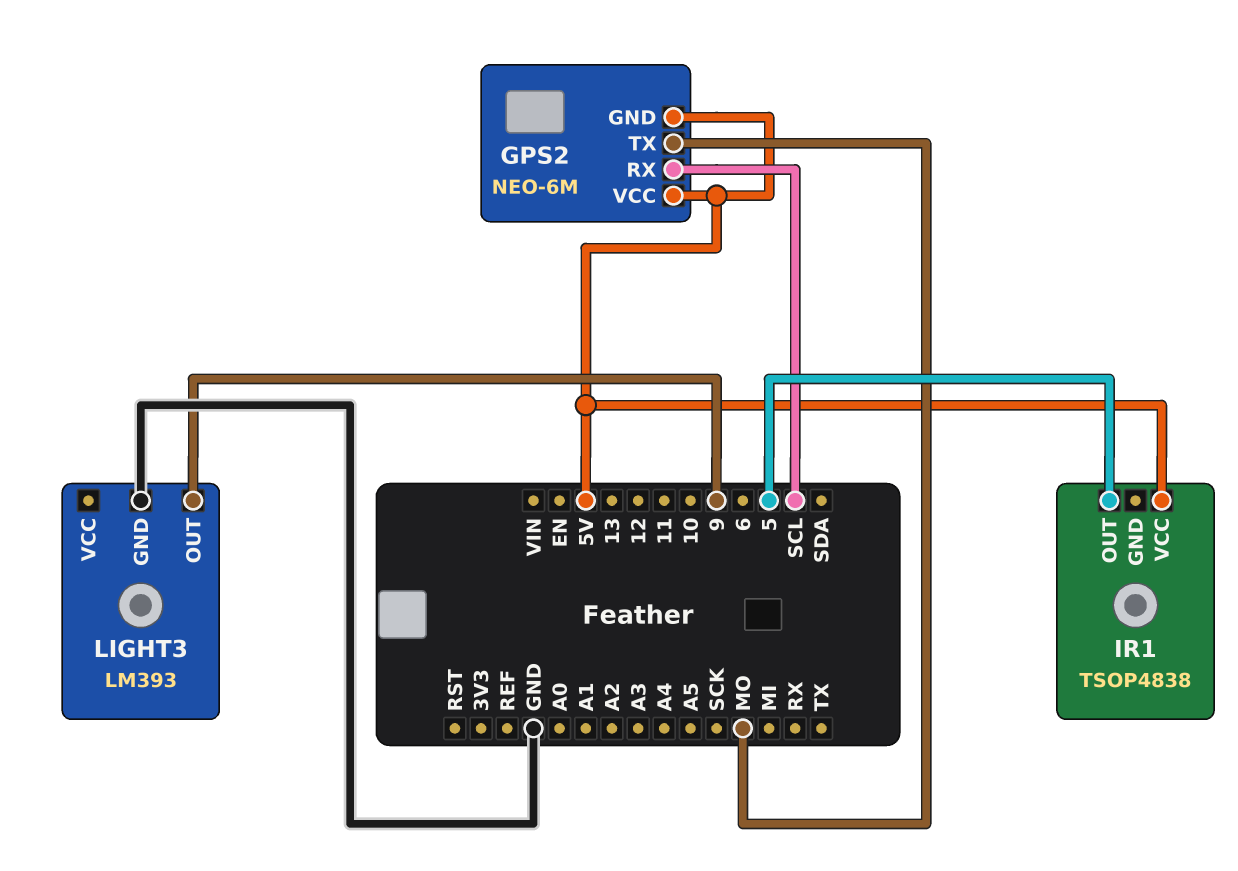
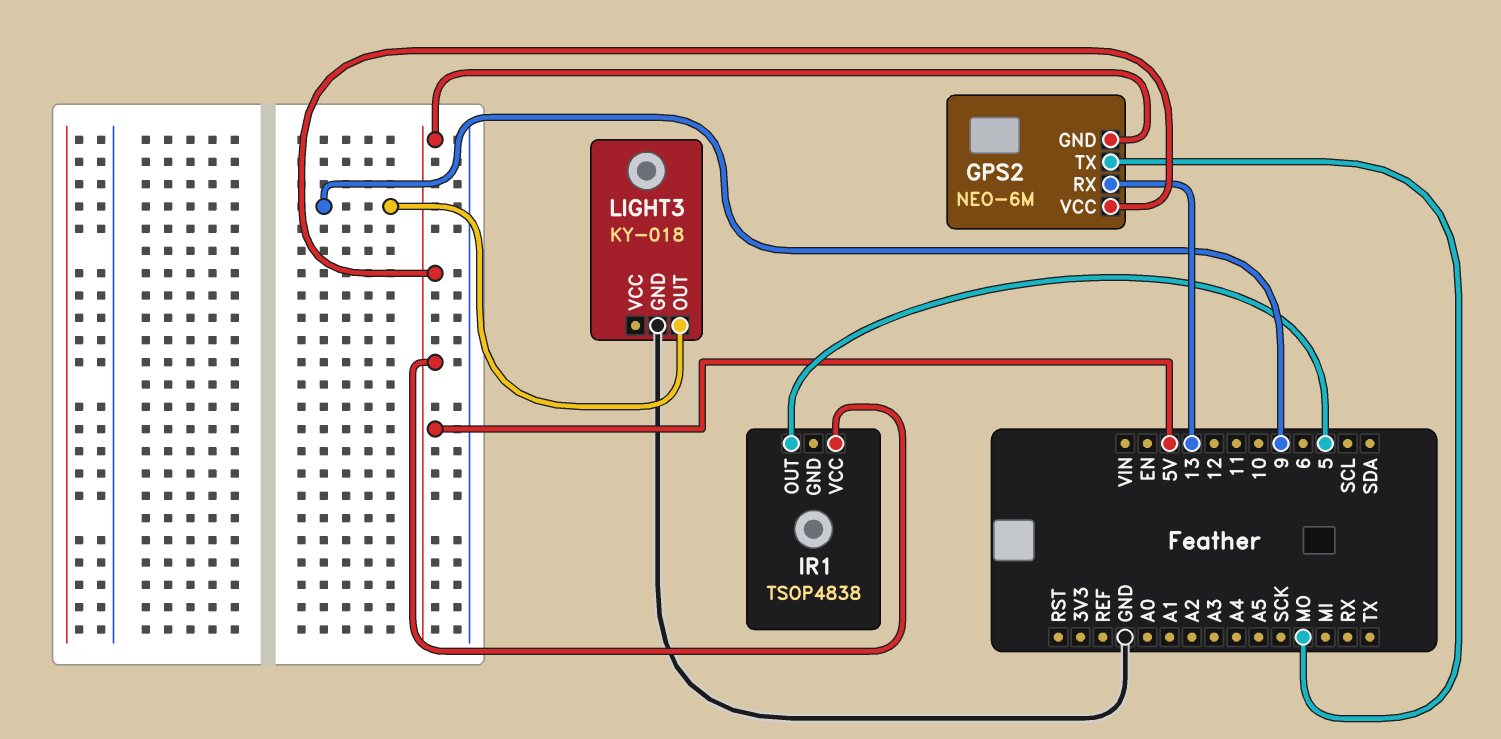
GPS2 pin RX: SCL -> 13
LIGHT3: LM393 -> KY-018

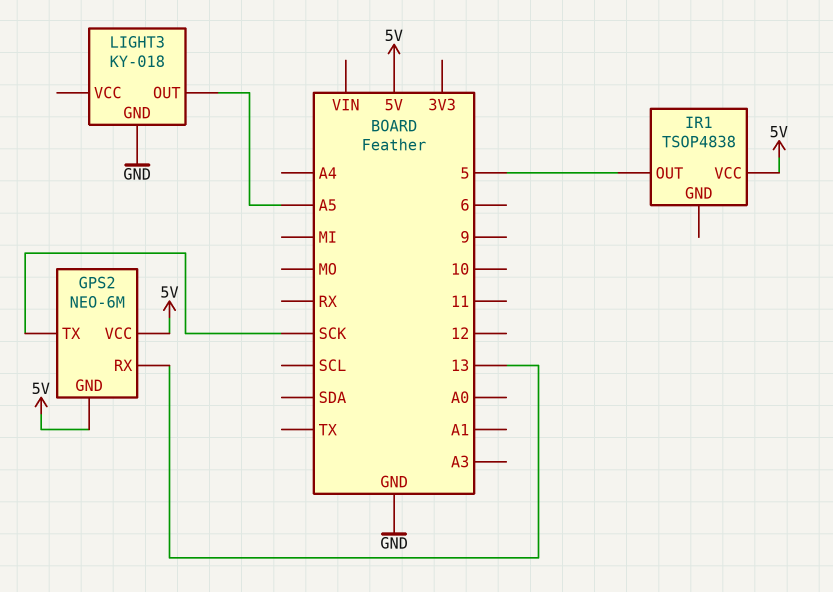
GPS2 pin TX: MO -> SCK
LIGHT3 pin OUT: 9 -> A5

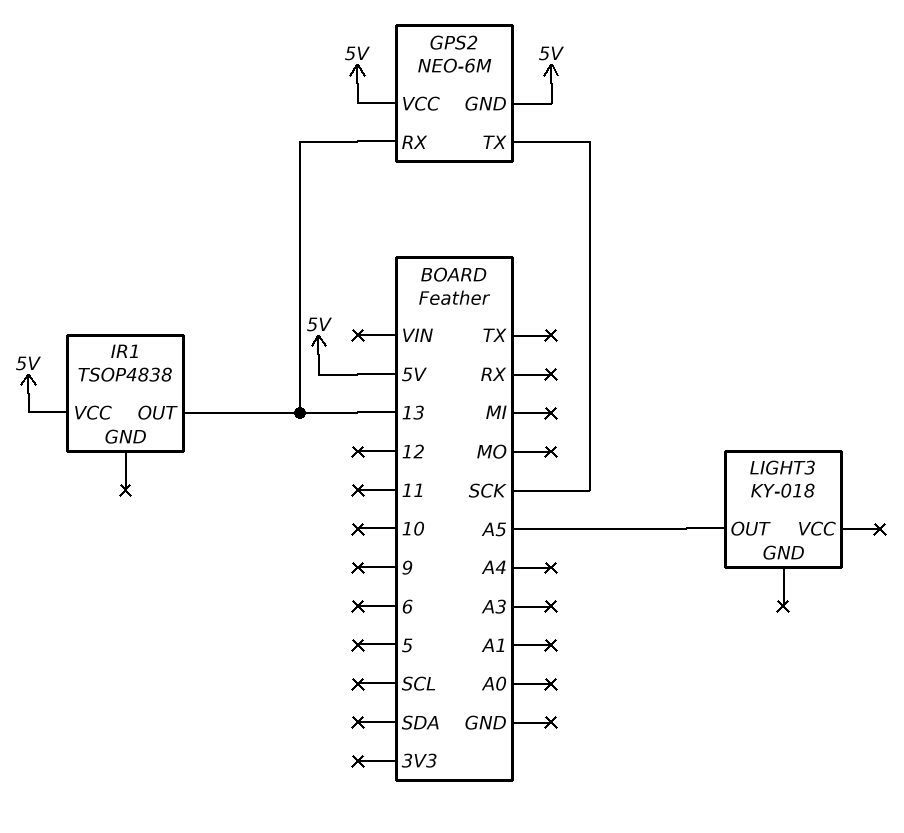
IR1 pin OUT: 5 -> 13
LIGHT3 pin GND: GND -> none

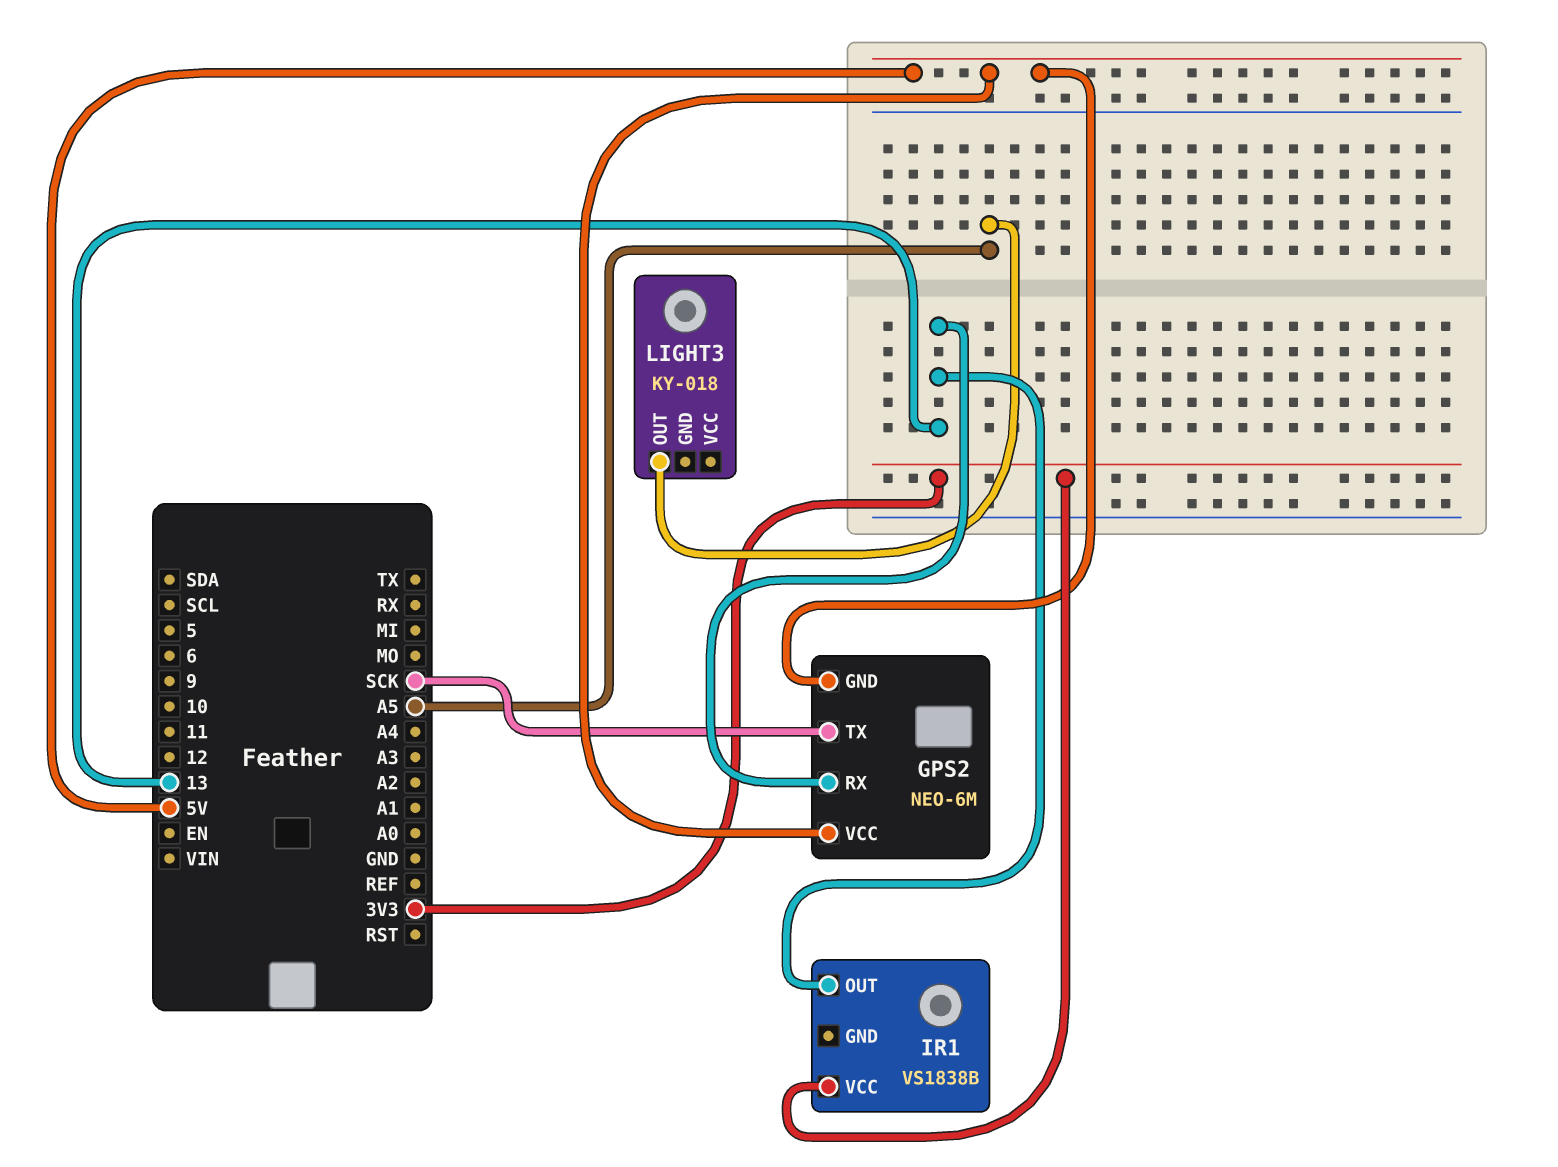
IR1: TSOP4838 -> VS1838B
IR1 pin VCC: 5V -> 3V3

